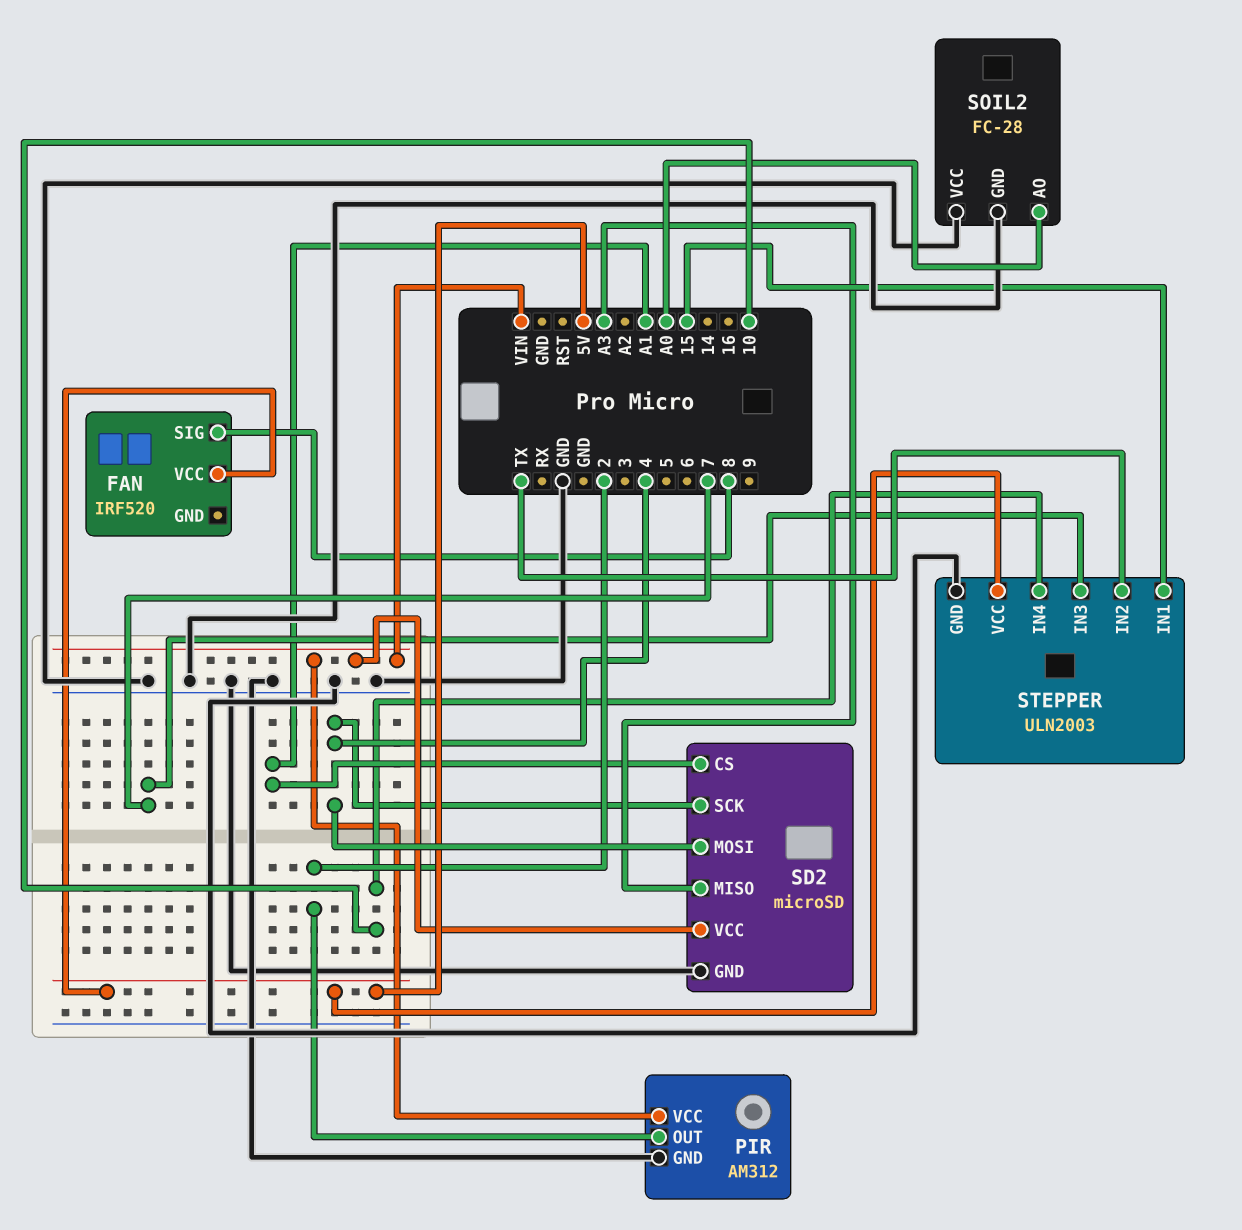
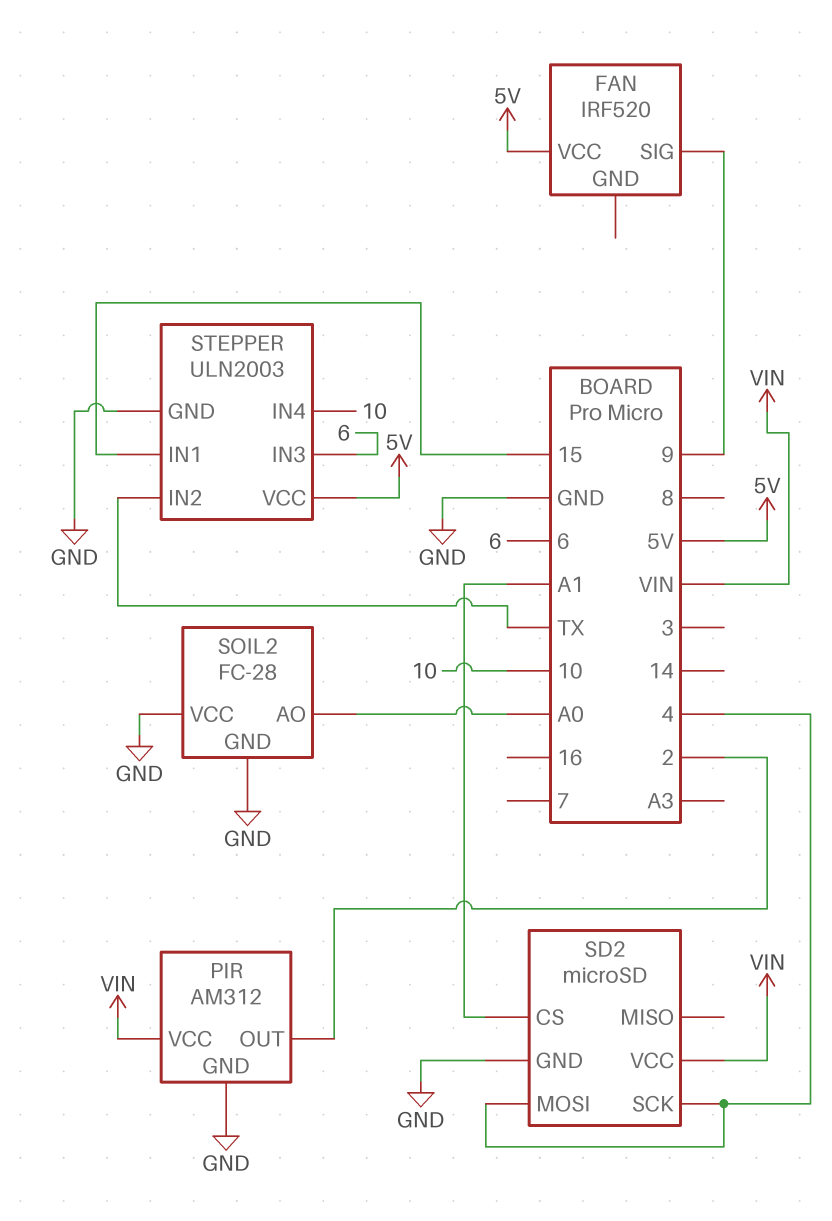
FAN pin SIG: 8 -> 9
SD2 pin MISO: A3 -> none
STEPPER pin IN3: 7 -> 6

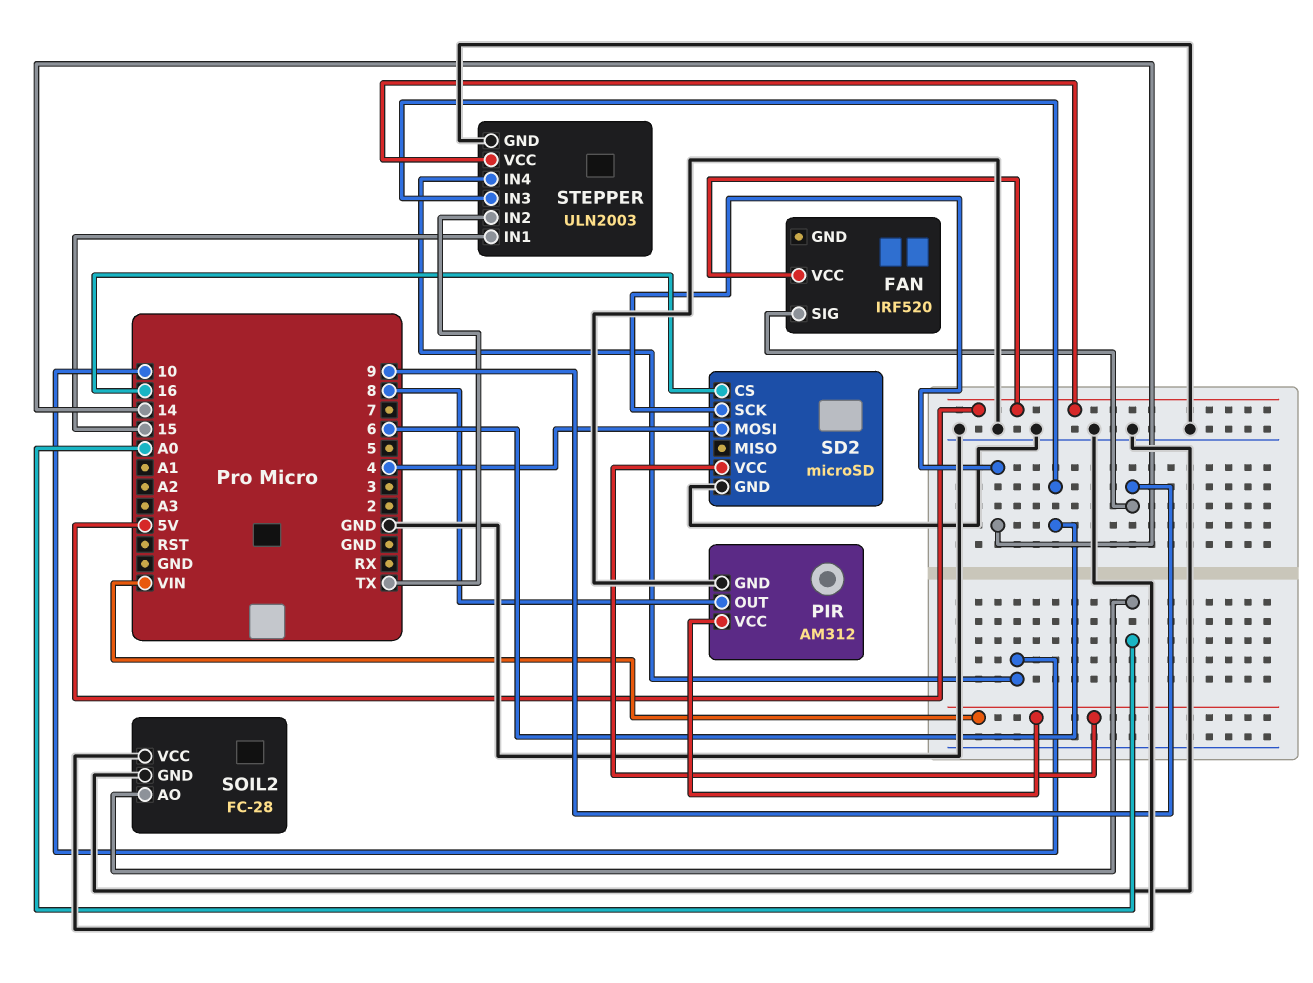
PIR pin OUT: 2 -> 8
SD2 pin CS: A1 -> 16
SD2 pin SCK: 4 -> 14

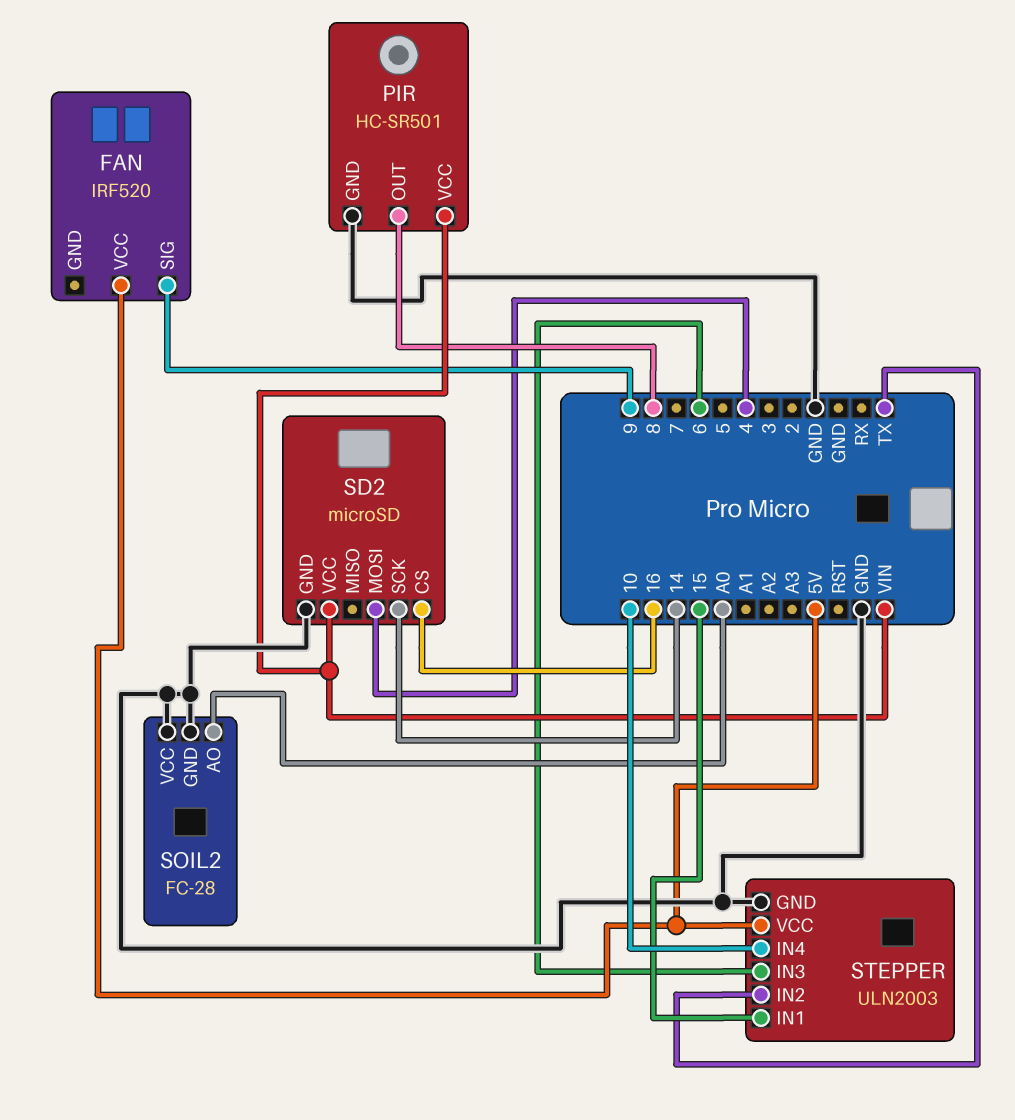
PIR: AM312 -> HC-SR501

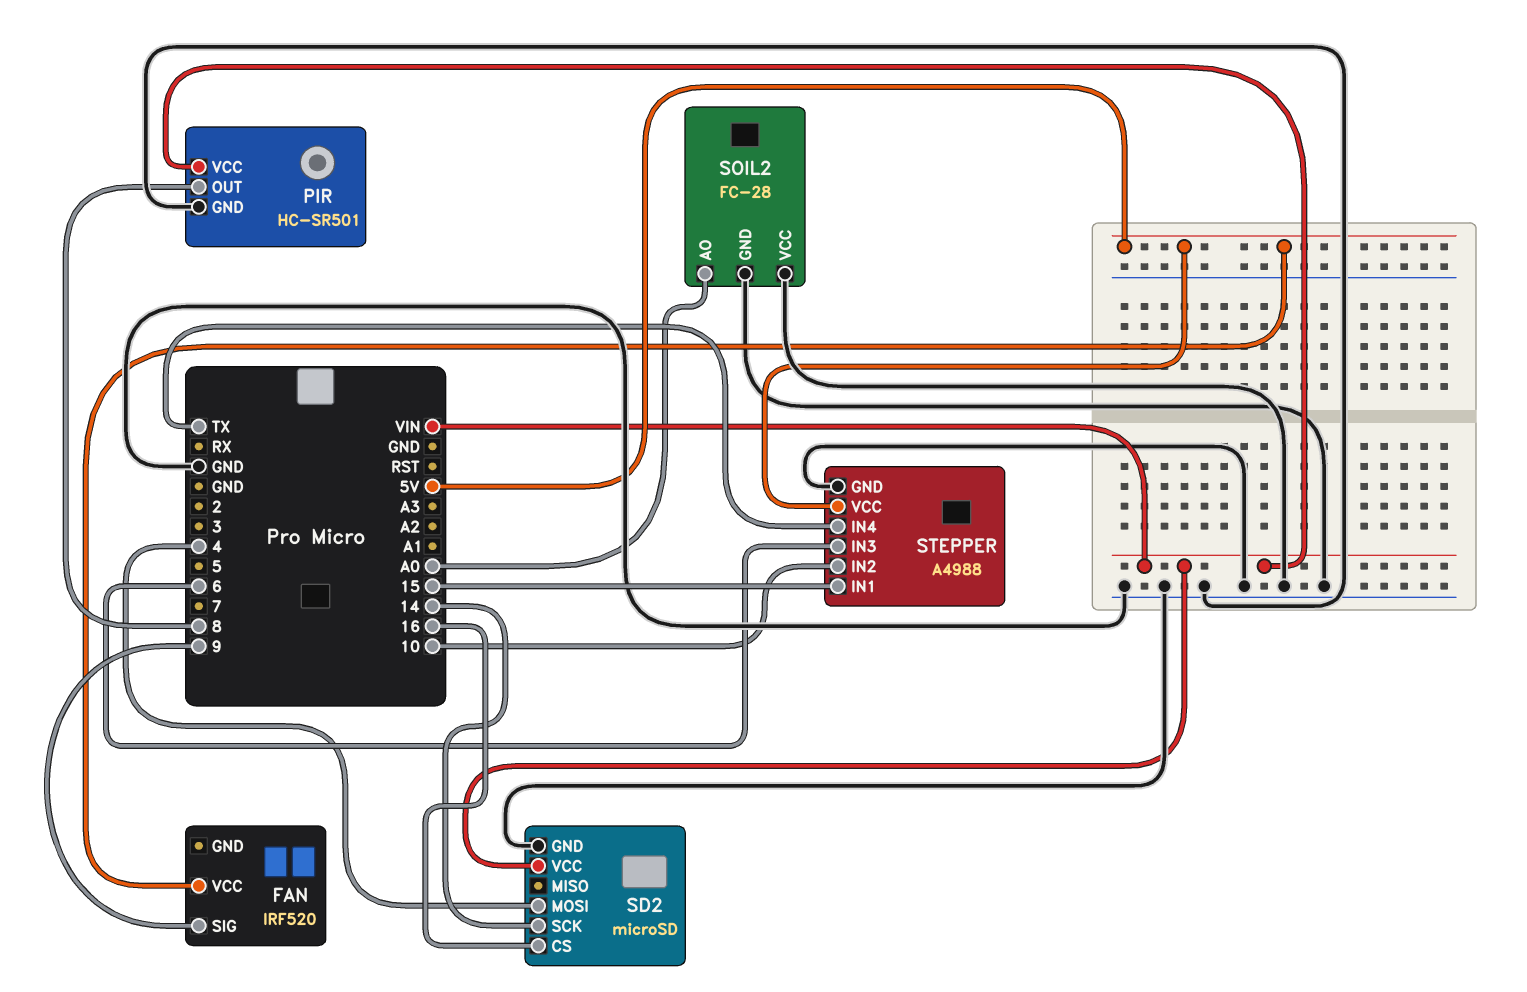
STEPPER: ULN2003 -> A4988
STEPPER pin IN2: TX -> 10
STEPPER pin IN4: 10 -> TX

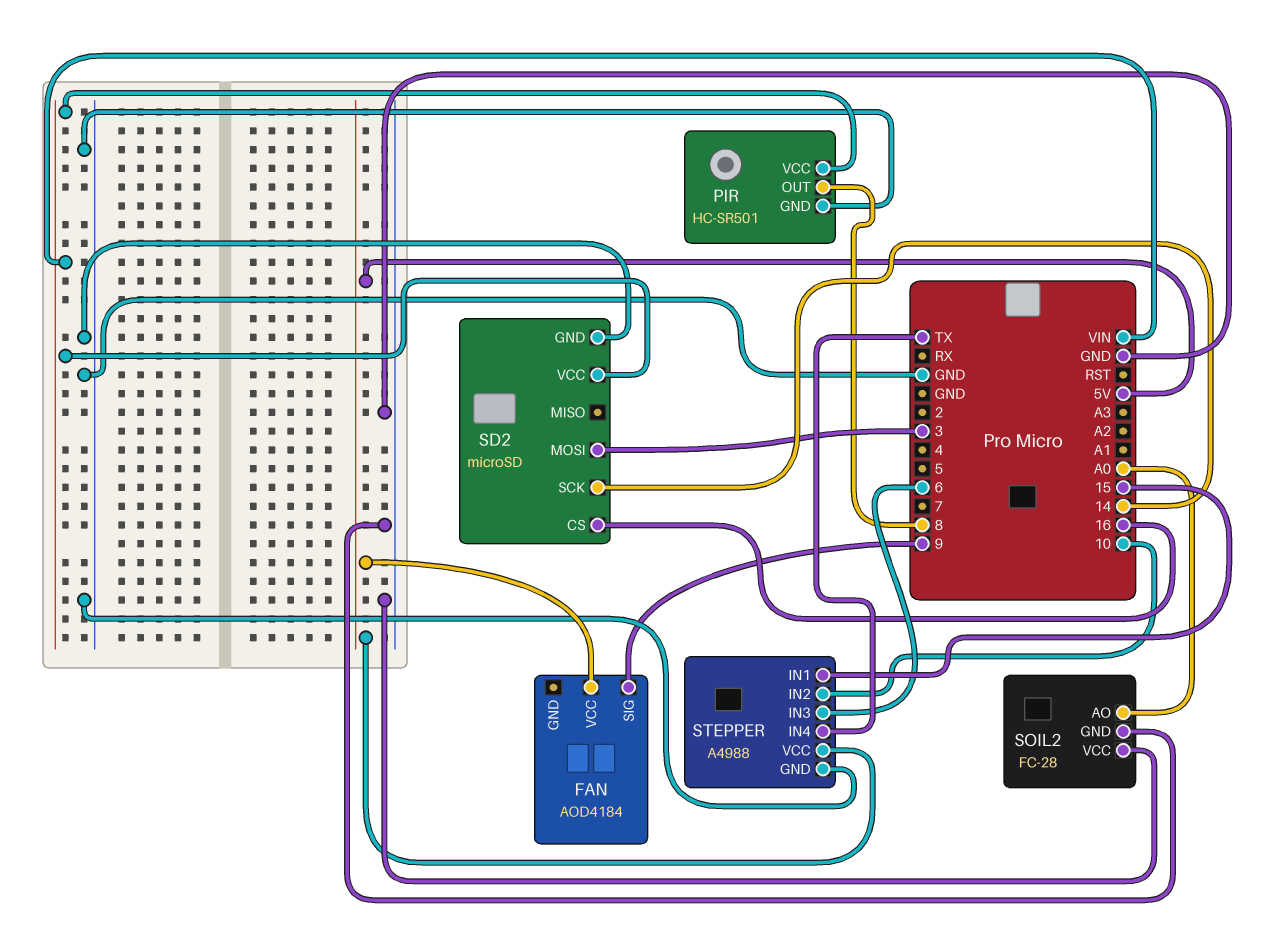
FAN: IRF520 -> AOD4184
SD2 pin MOSI: 4 -> 3

